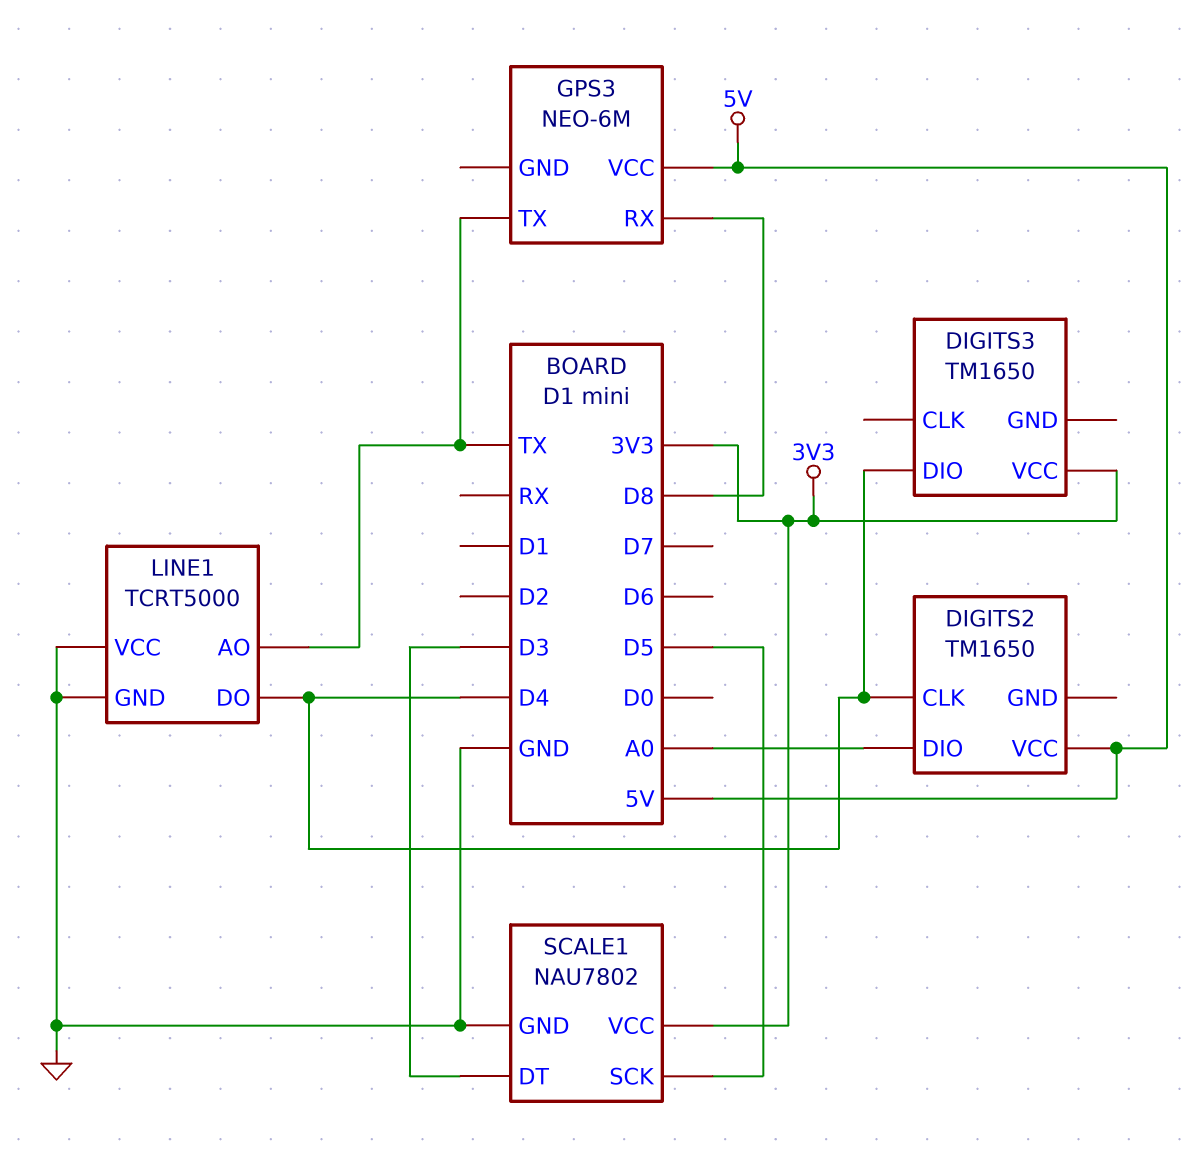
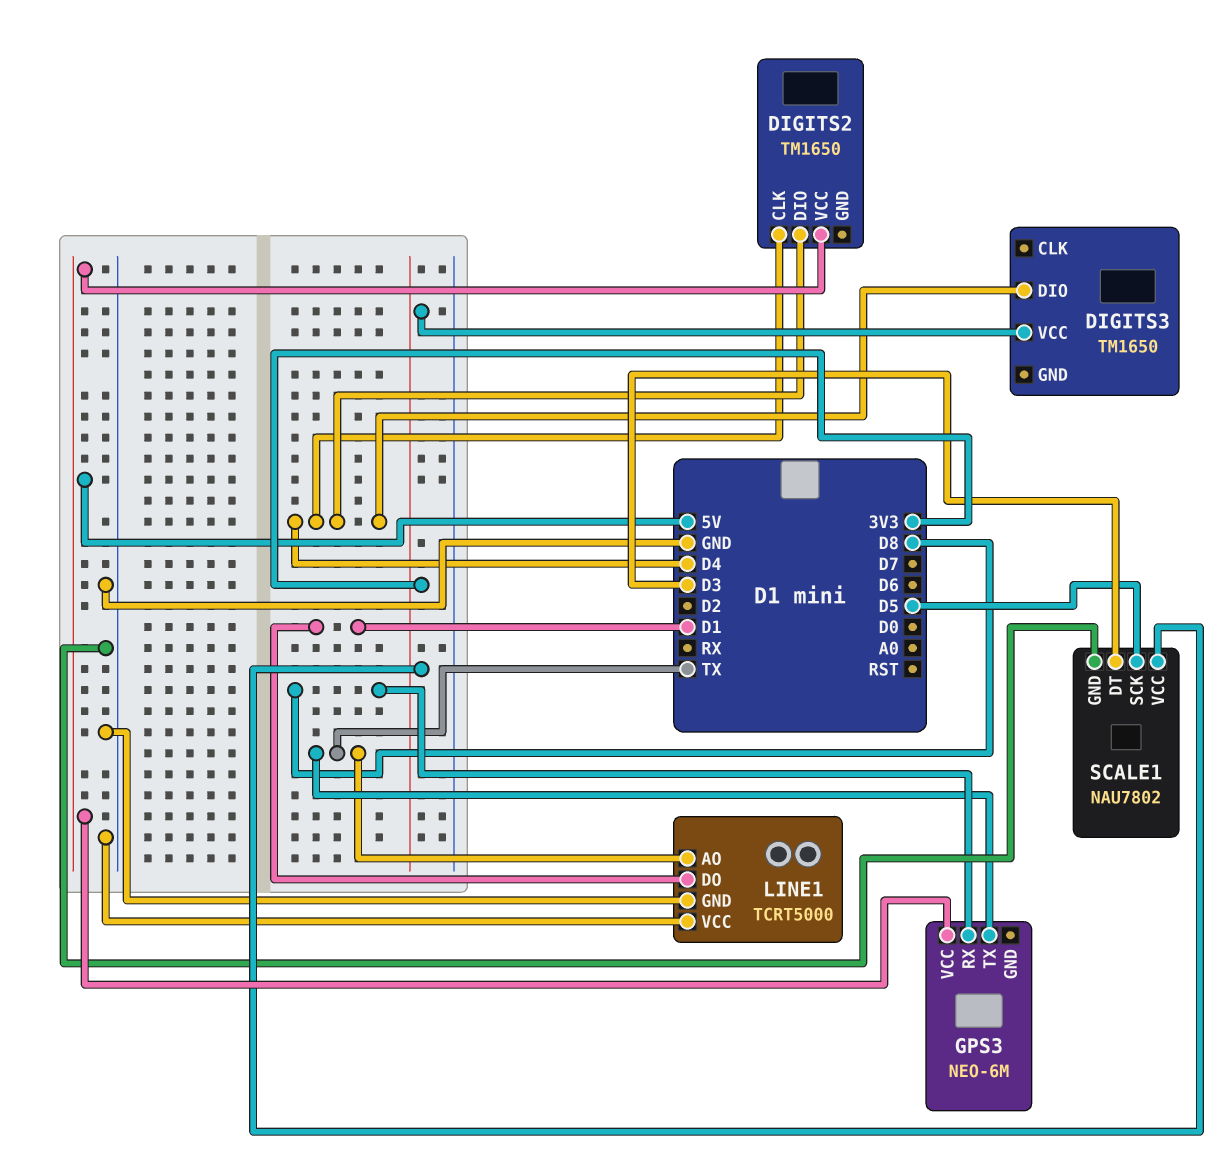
DIGITS2 pin DIO: A0 -> D4
LINE1 pin DO: D4 -> D1

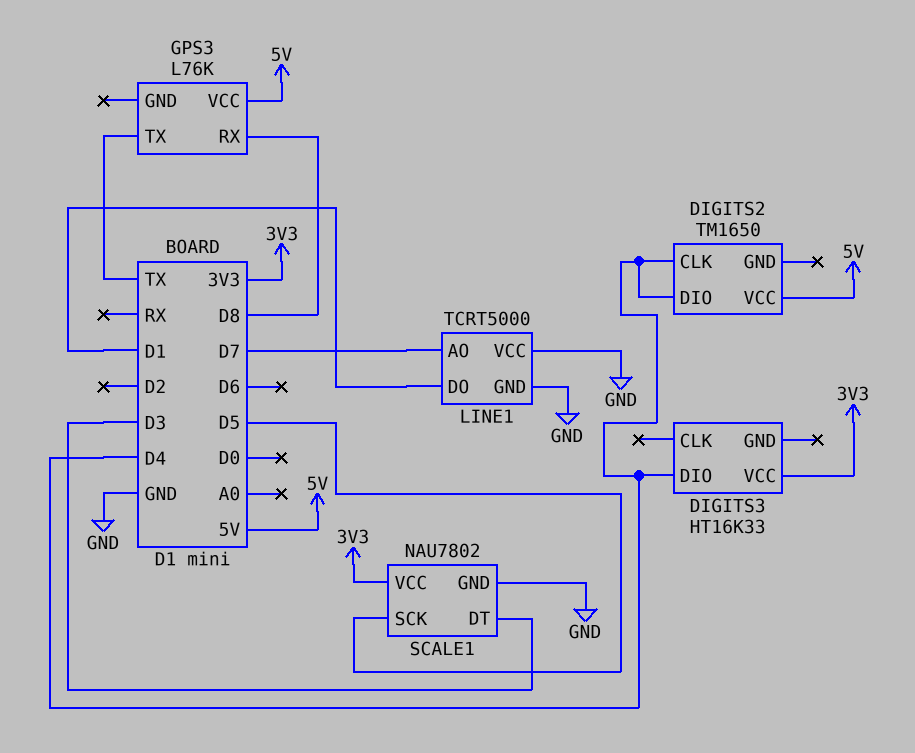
DIGITS3: TM1650 -> HT16K33
GPS3: NEO-6M -> L76K
LINE1 pin AO: TX -> D7

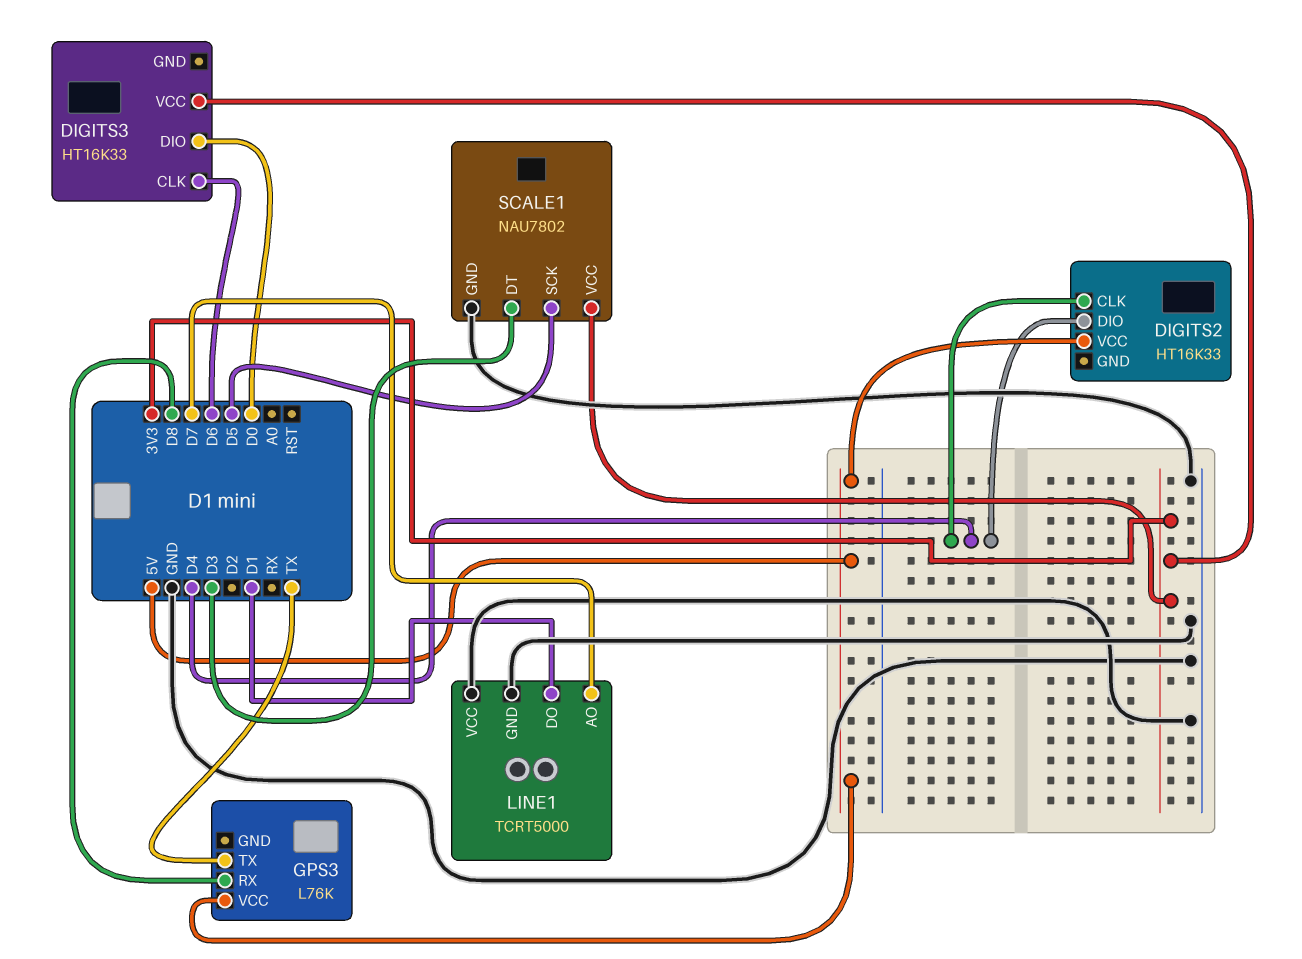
DIGITS2: TM1650 -> HT16K33
DIGITS3 pin CLK: none -> D6
DIGITS3 pin DIO: D4 -> D0

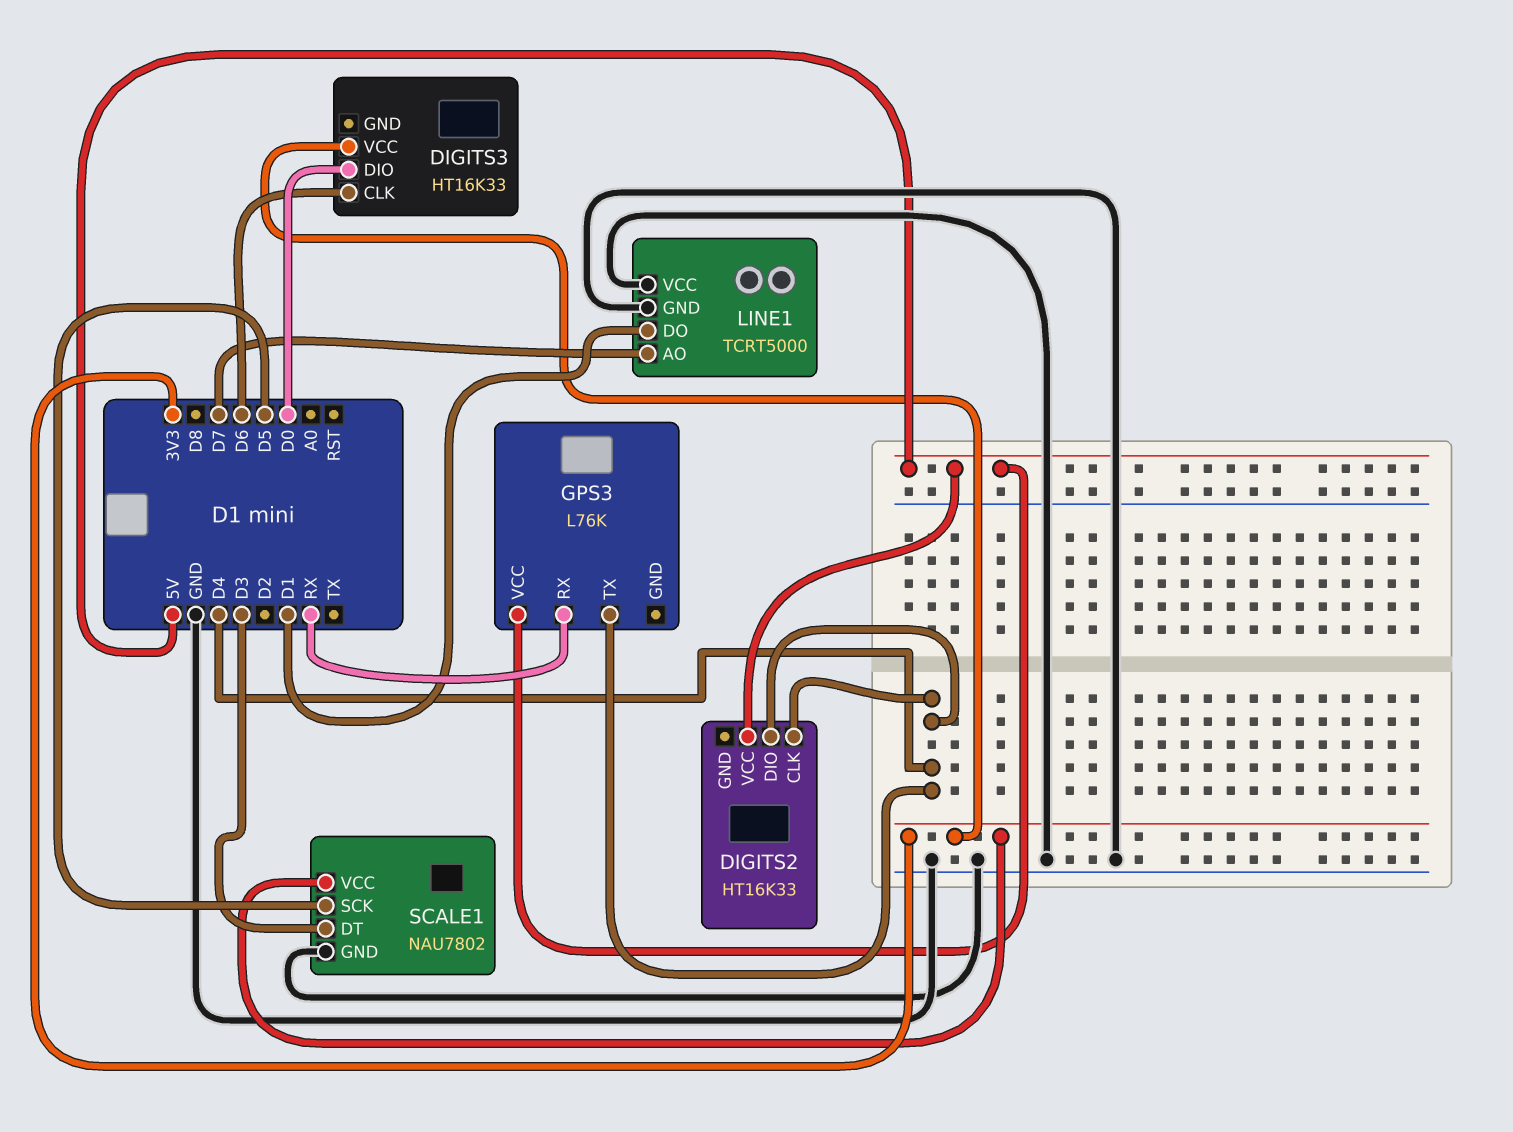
GPS3 pin RX: D8 -> RX
GPS3 pin TX: TX -> D4

